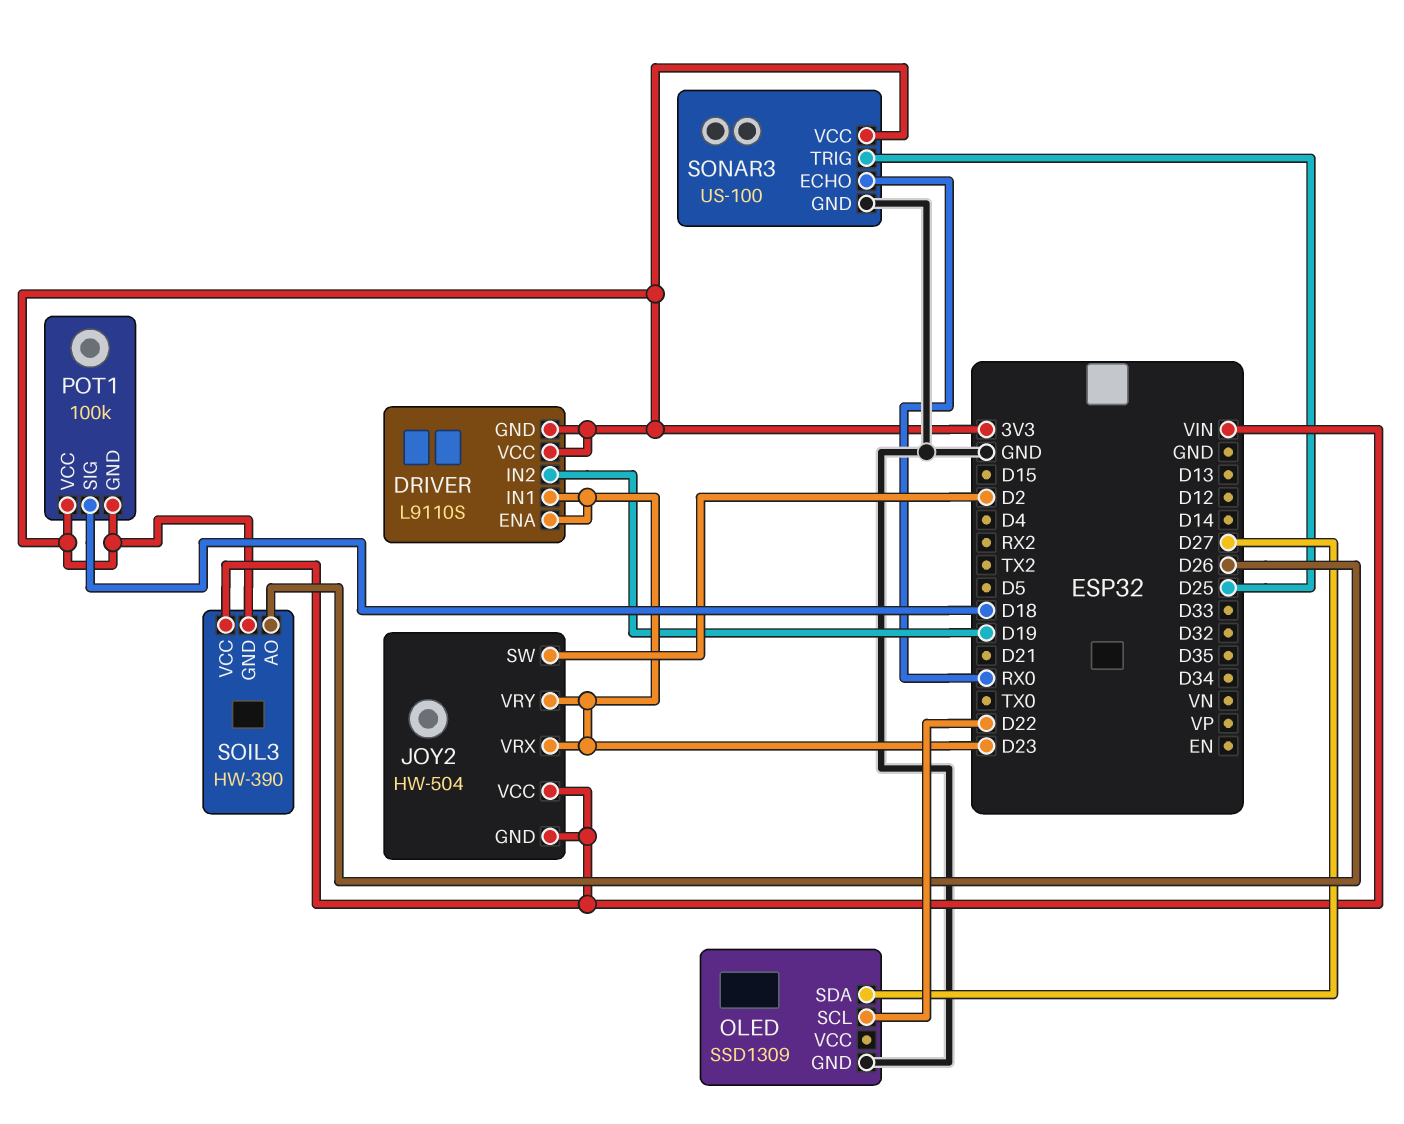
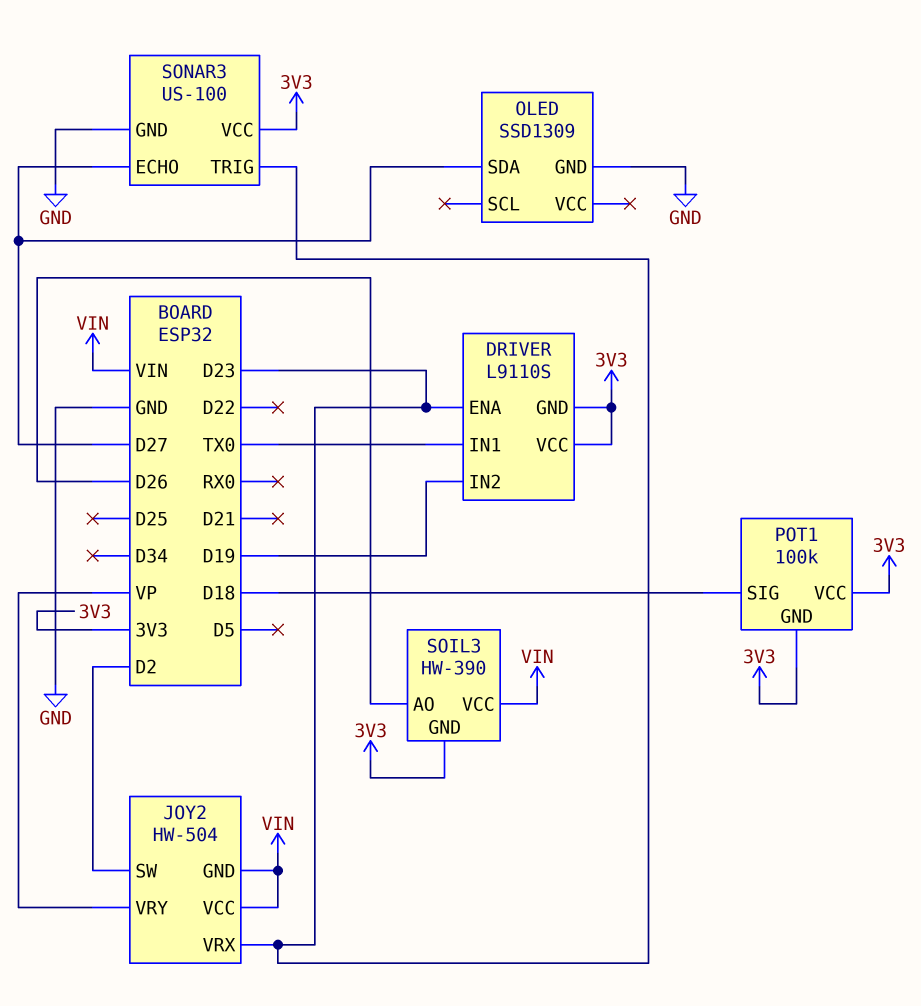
DRIVER pin IN1: D23 -> TX0
JOY2 pin VRY: D23 -> VP
OLED pin SCL: D22 -> none
SONAR3 pin ECHO: RX0 -> D27
SONAR3 pin TRIG: D25 -> D23

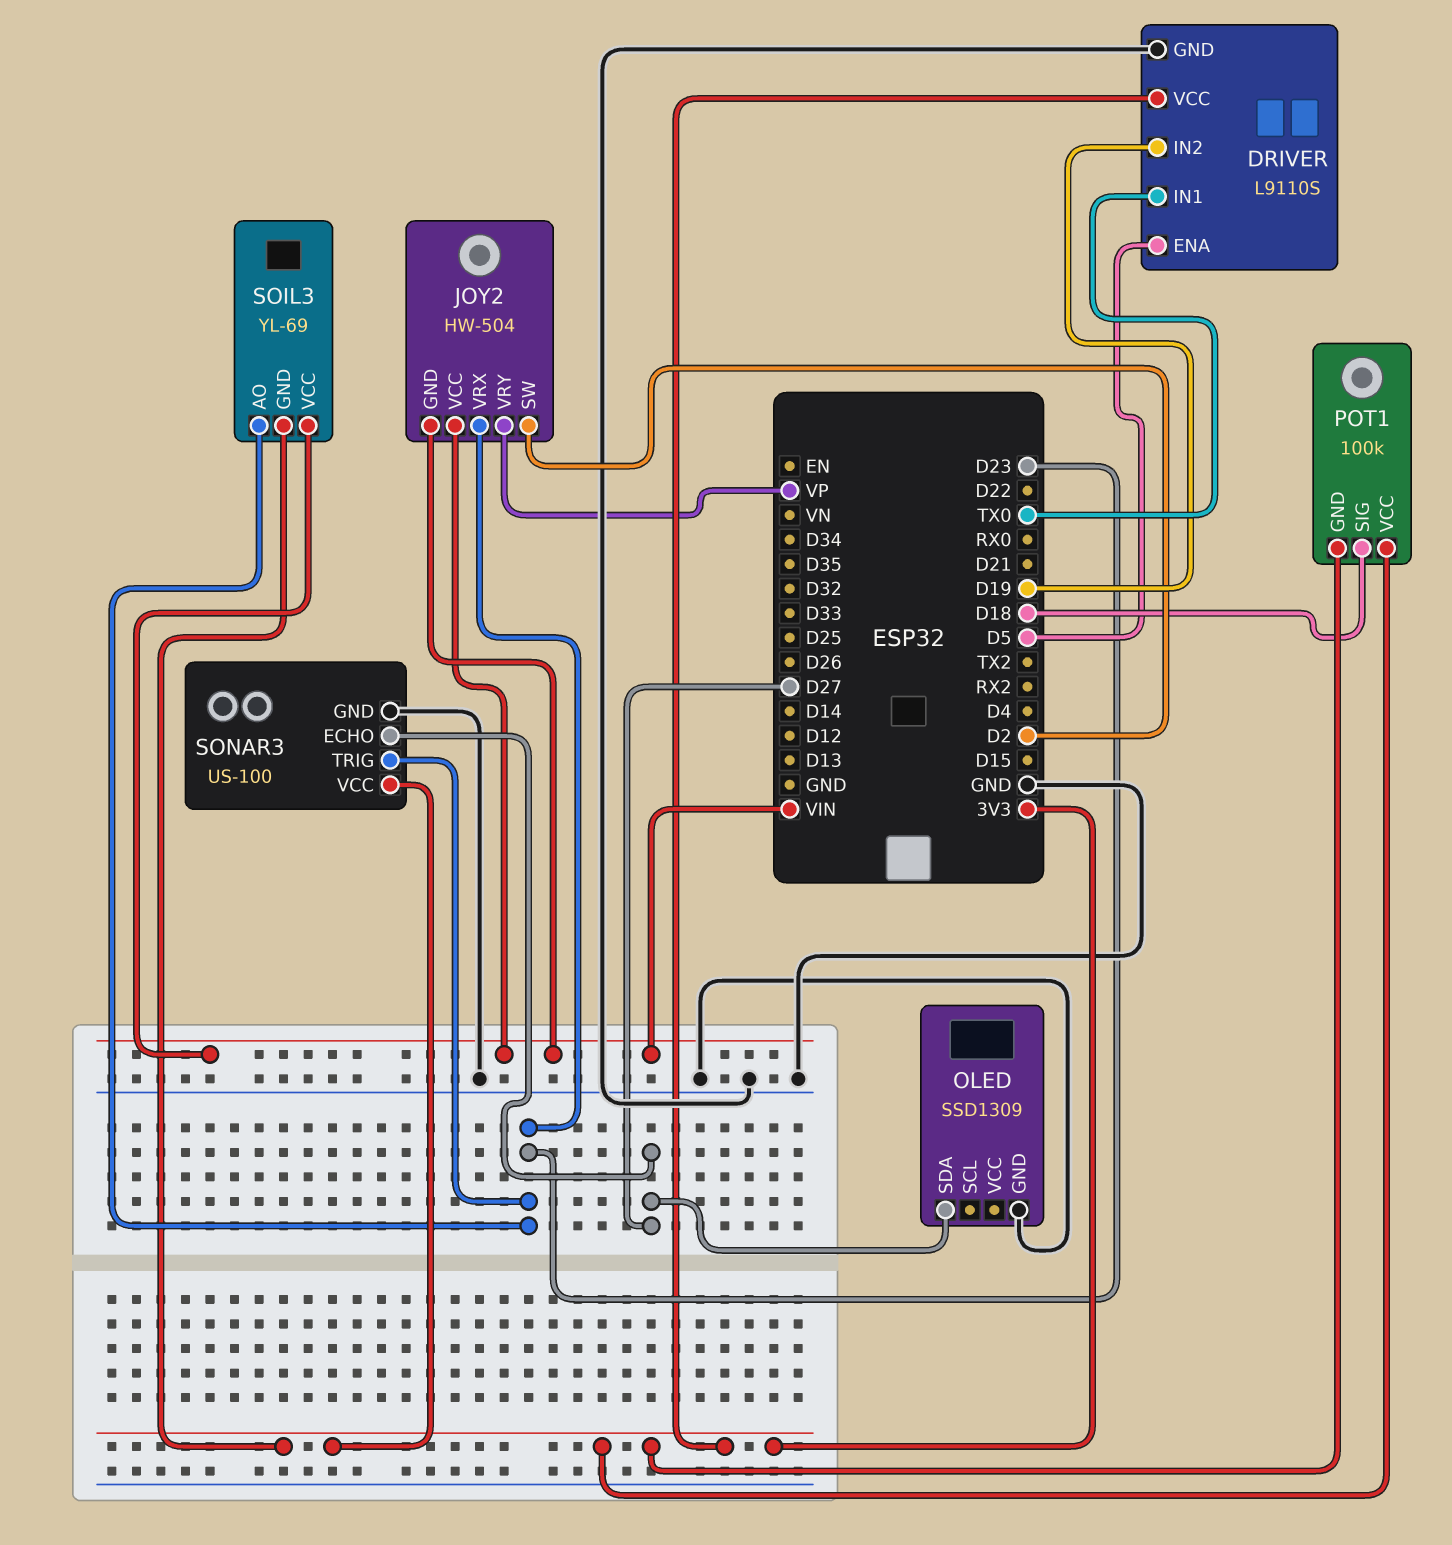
DRIVER pin ENA: D23 -> D5
DRIVER pin GND: 3V3 -> GND
SOIL3: HW-390 -> YL-69
SOIL3 pin AO: D26 -> D23

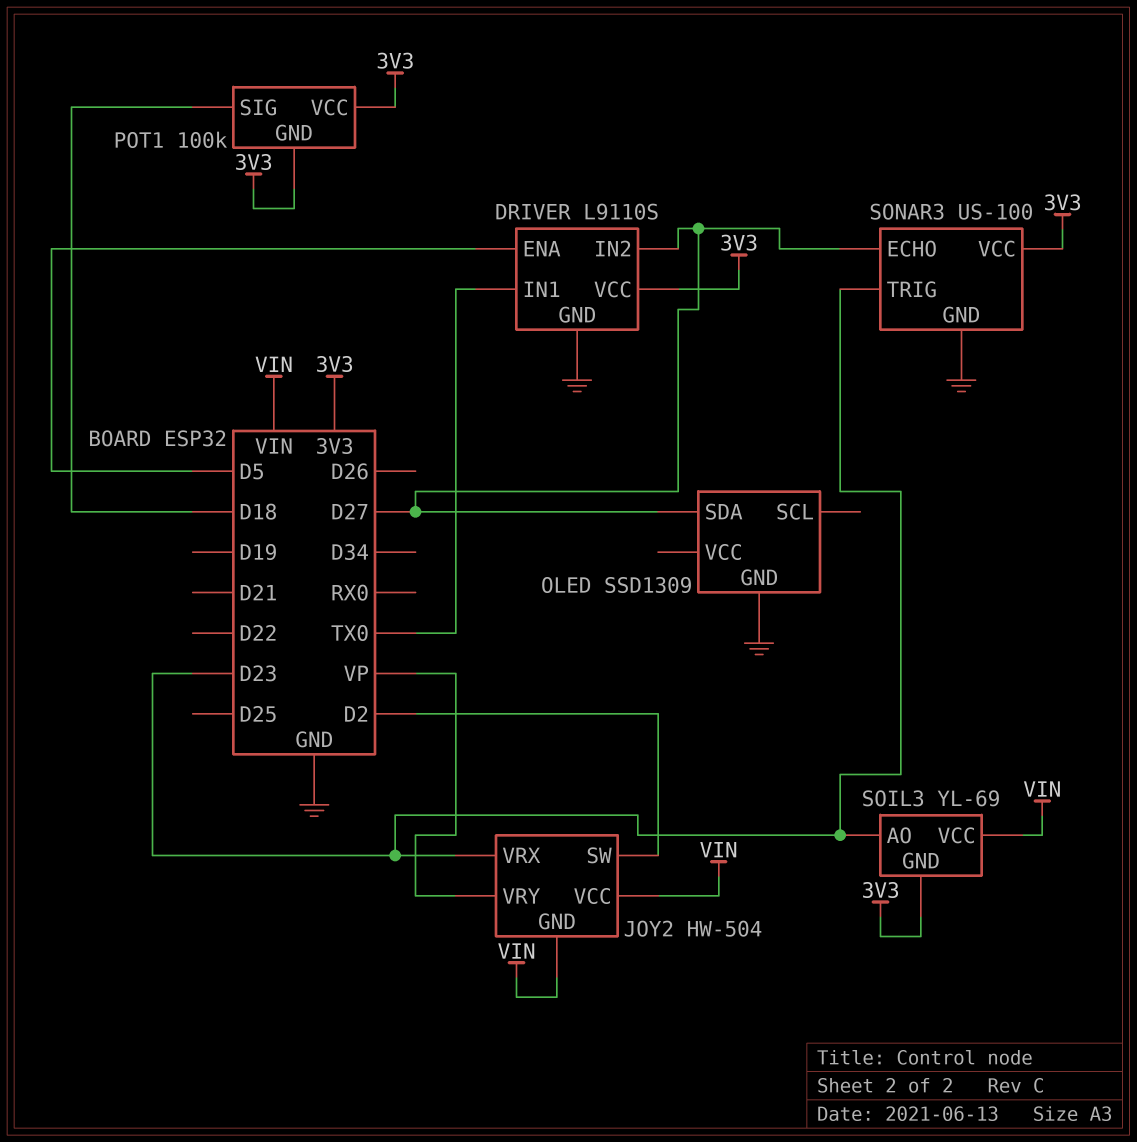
DRIVER pin IN2: D19 -> D27

